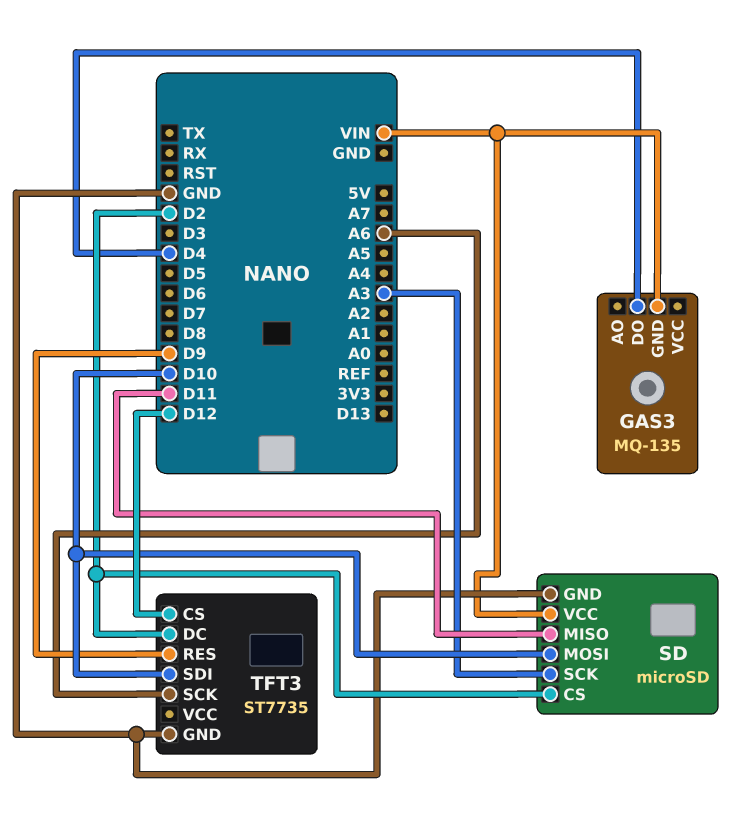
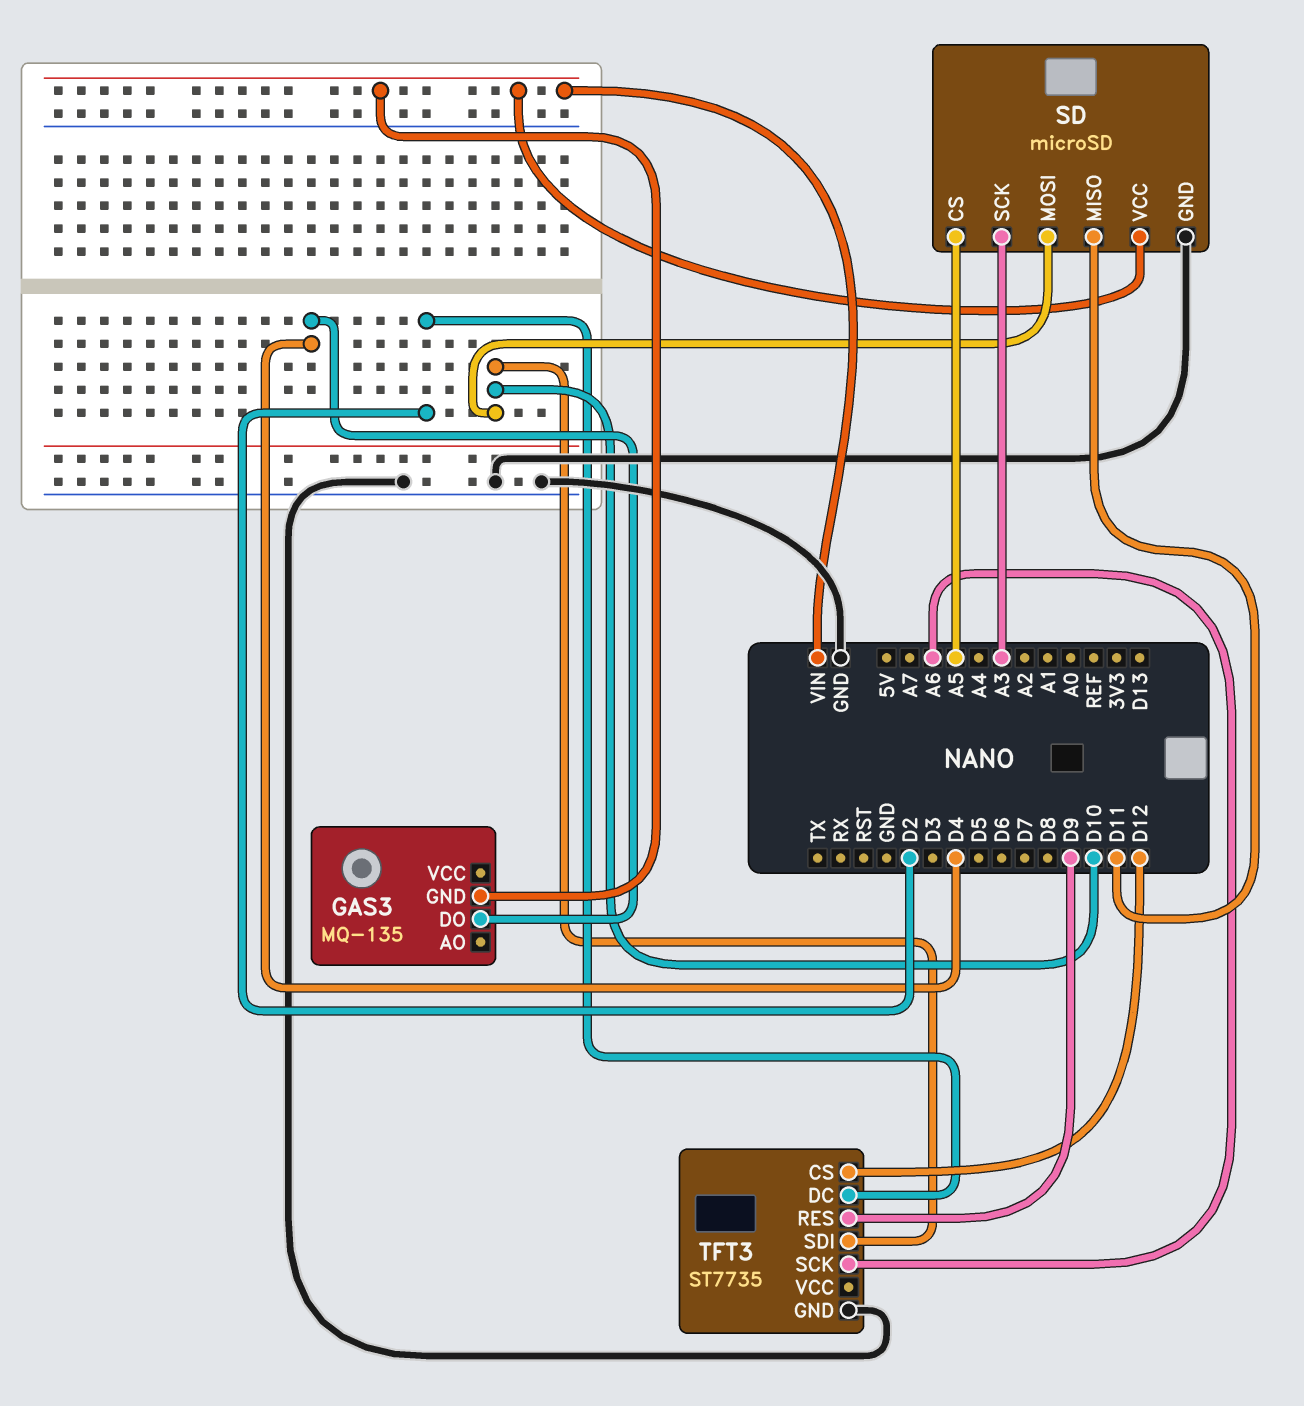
SD pin CS: D2 -> A5

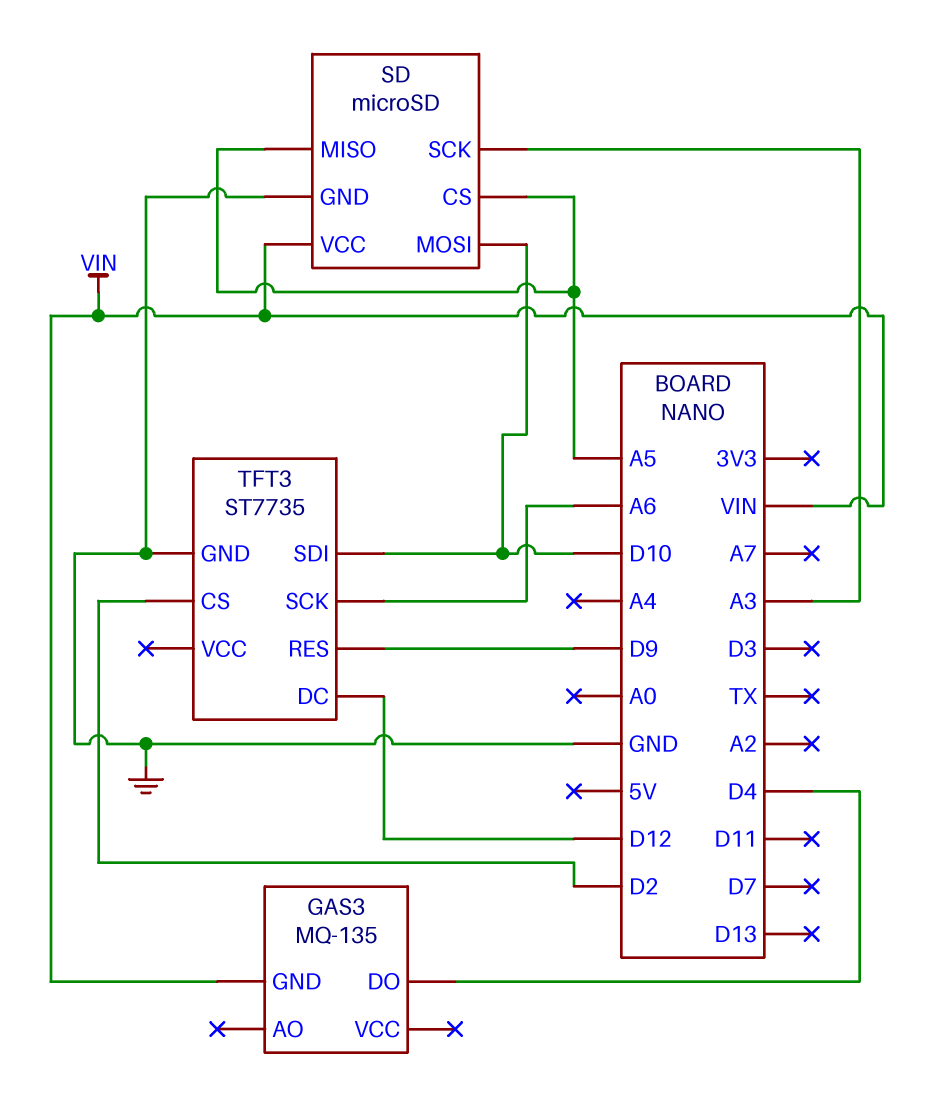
SD pin MISO: D11 -> A5
TFT3 pin CS: D12 -> D2
TFT3 pin DC: D2 -> D12

